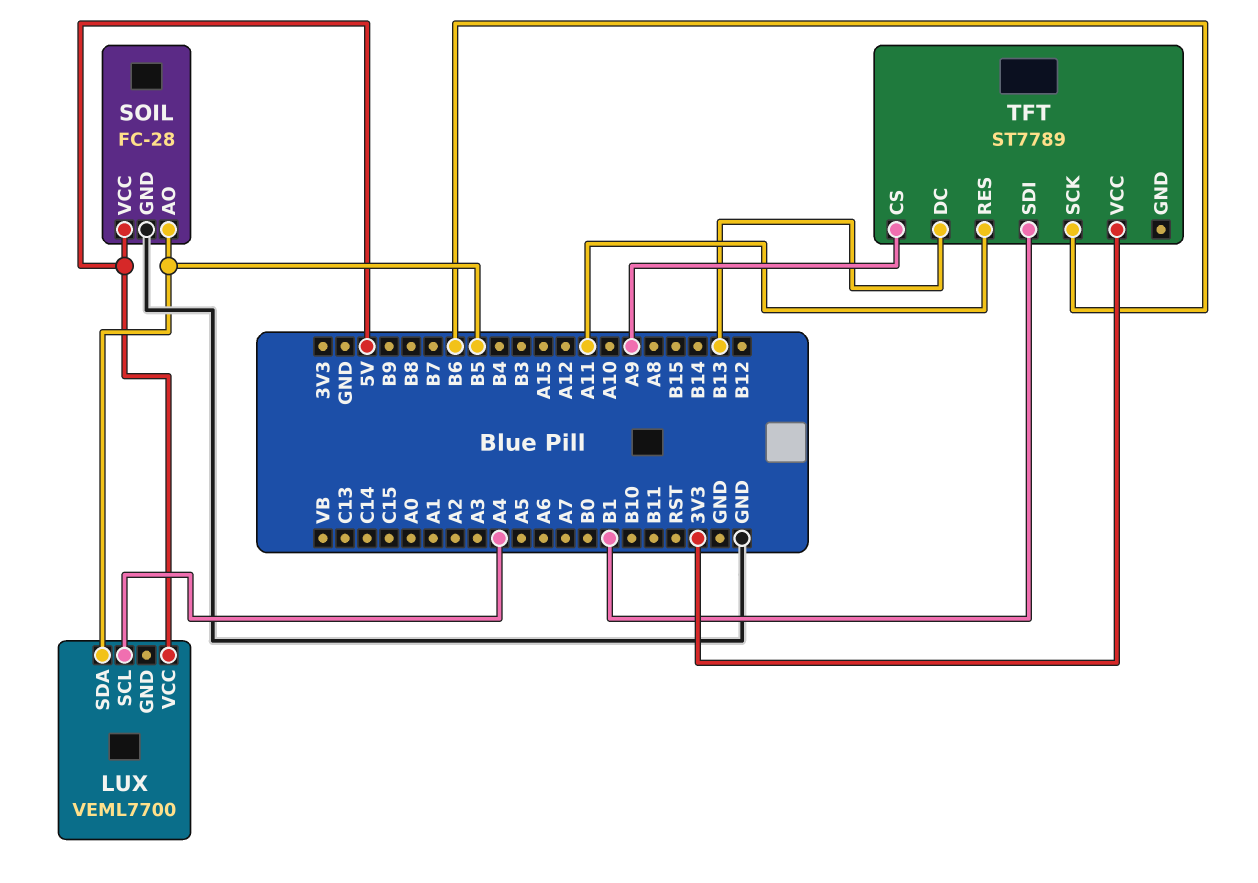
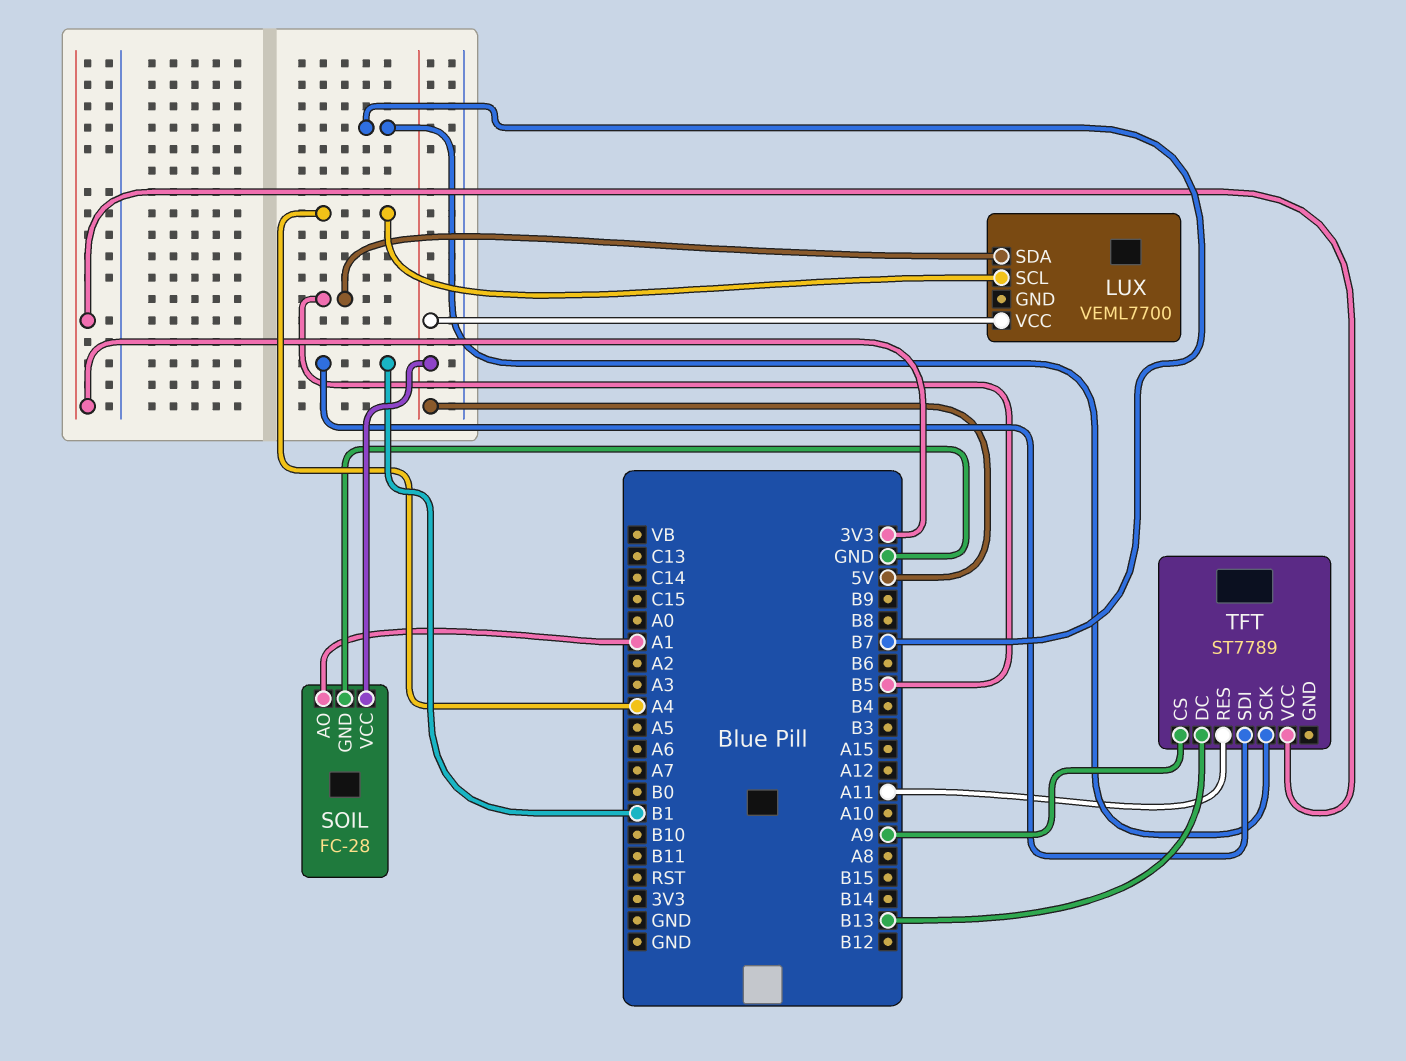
SOIL pin AO: B5 -> A1
TFT pin SCK: B6 -> B7

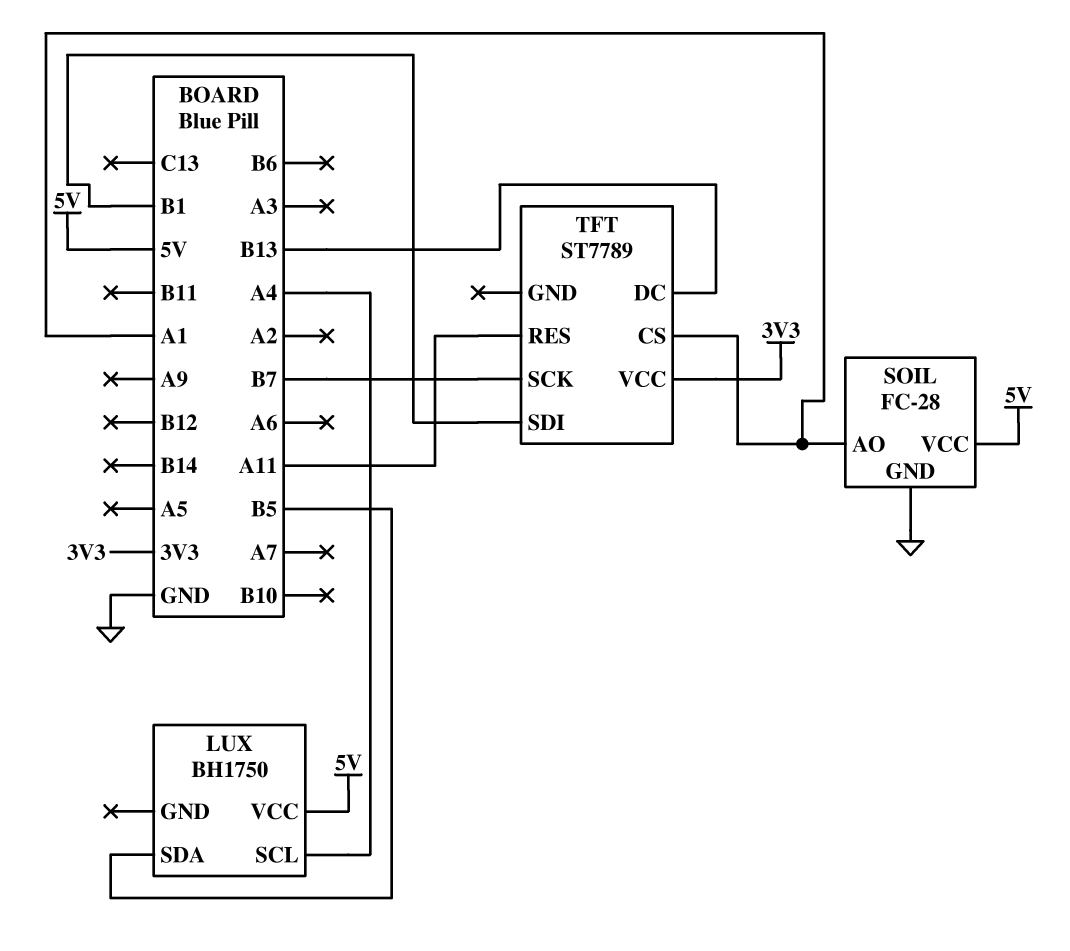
LUX: VEML7700 -> BH1750
TFT pin CS: A9 -> A1

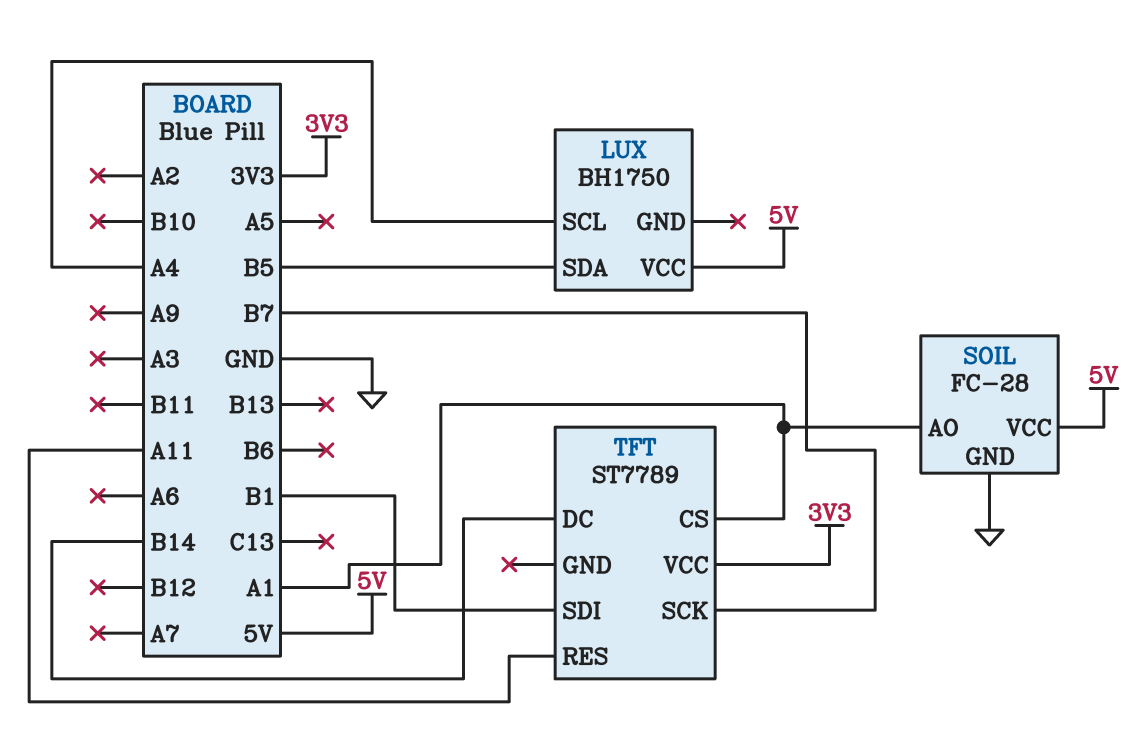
TFT pin DC: B13 -> B14

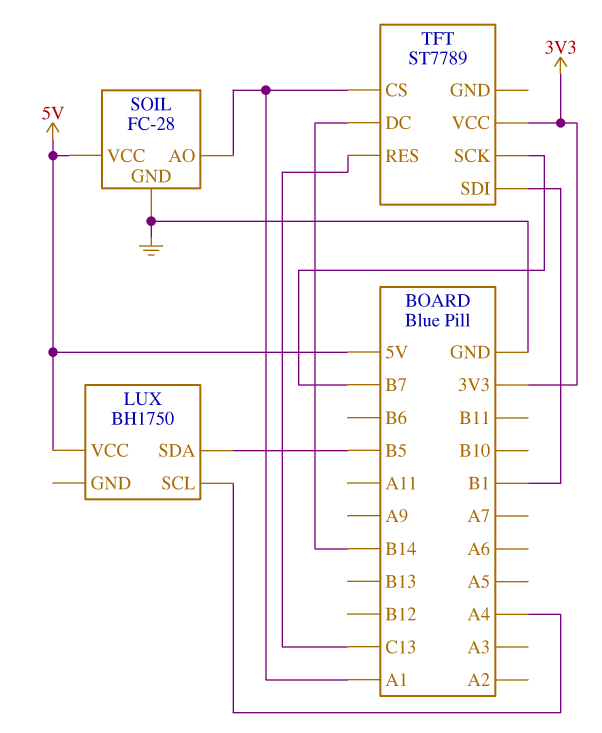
TFT pin RES: A11 -> C13

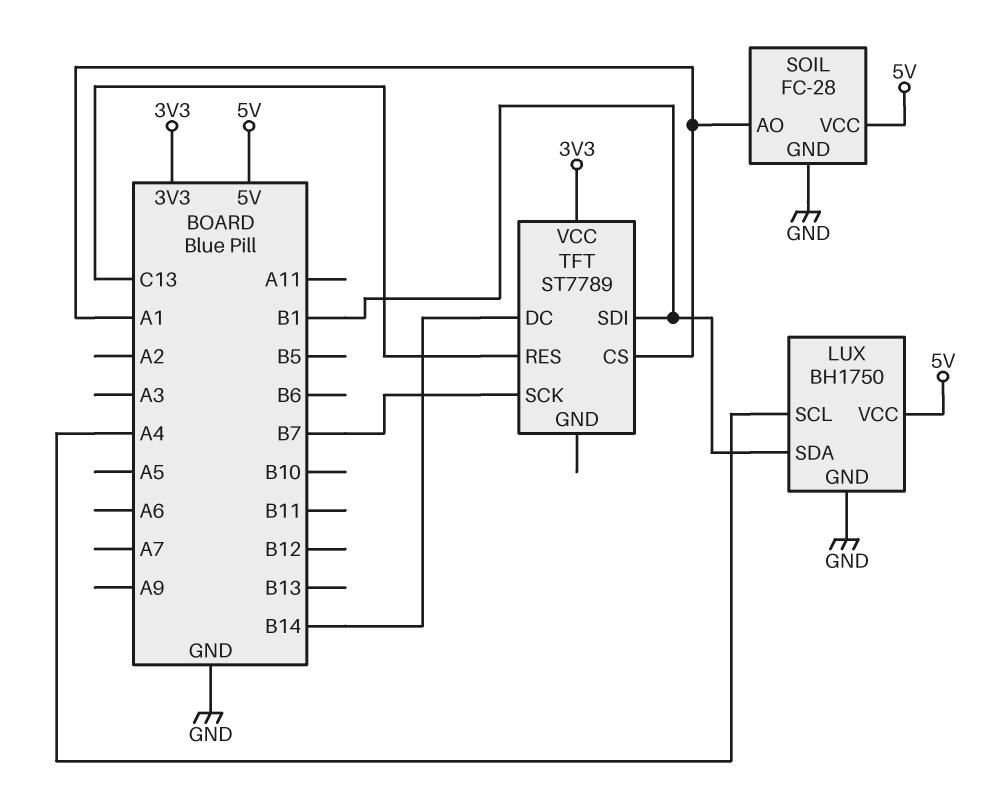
LUX pin GND: none -> GND
LUX pin SDA: B5 -> B1

